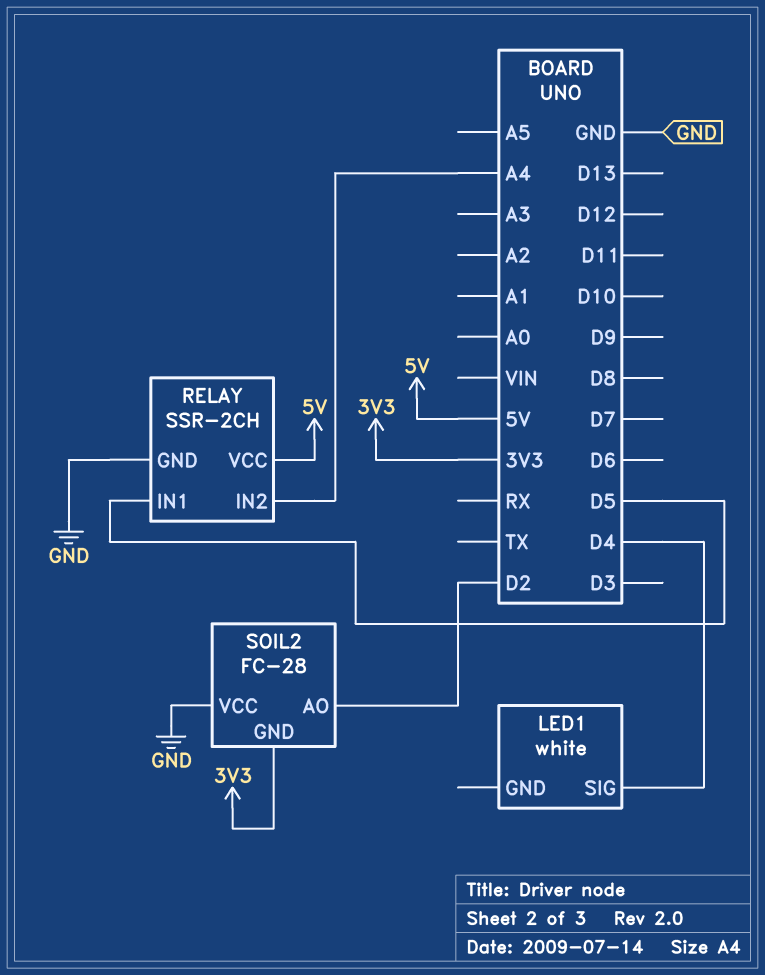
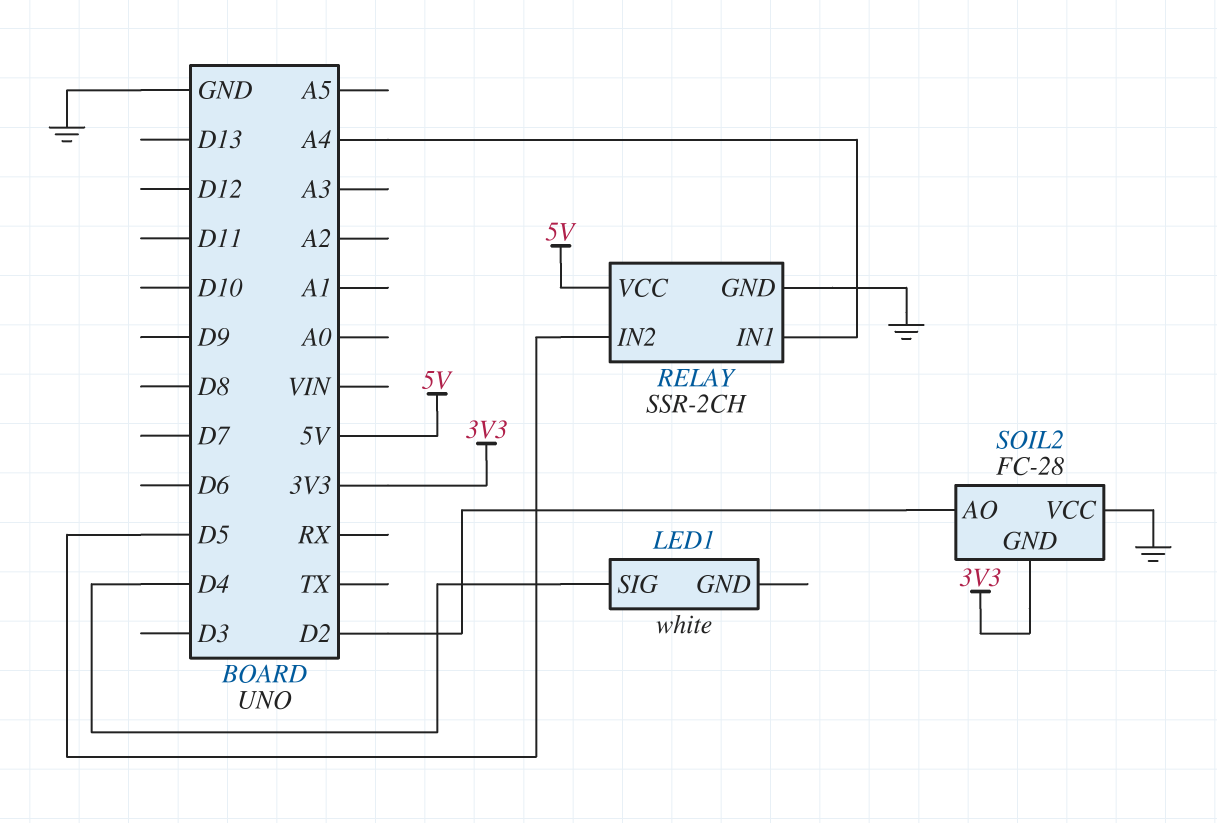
RELAY pin IN1: D5 -> A4
RELAY pin IN2: A4 -> D5

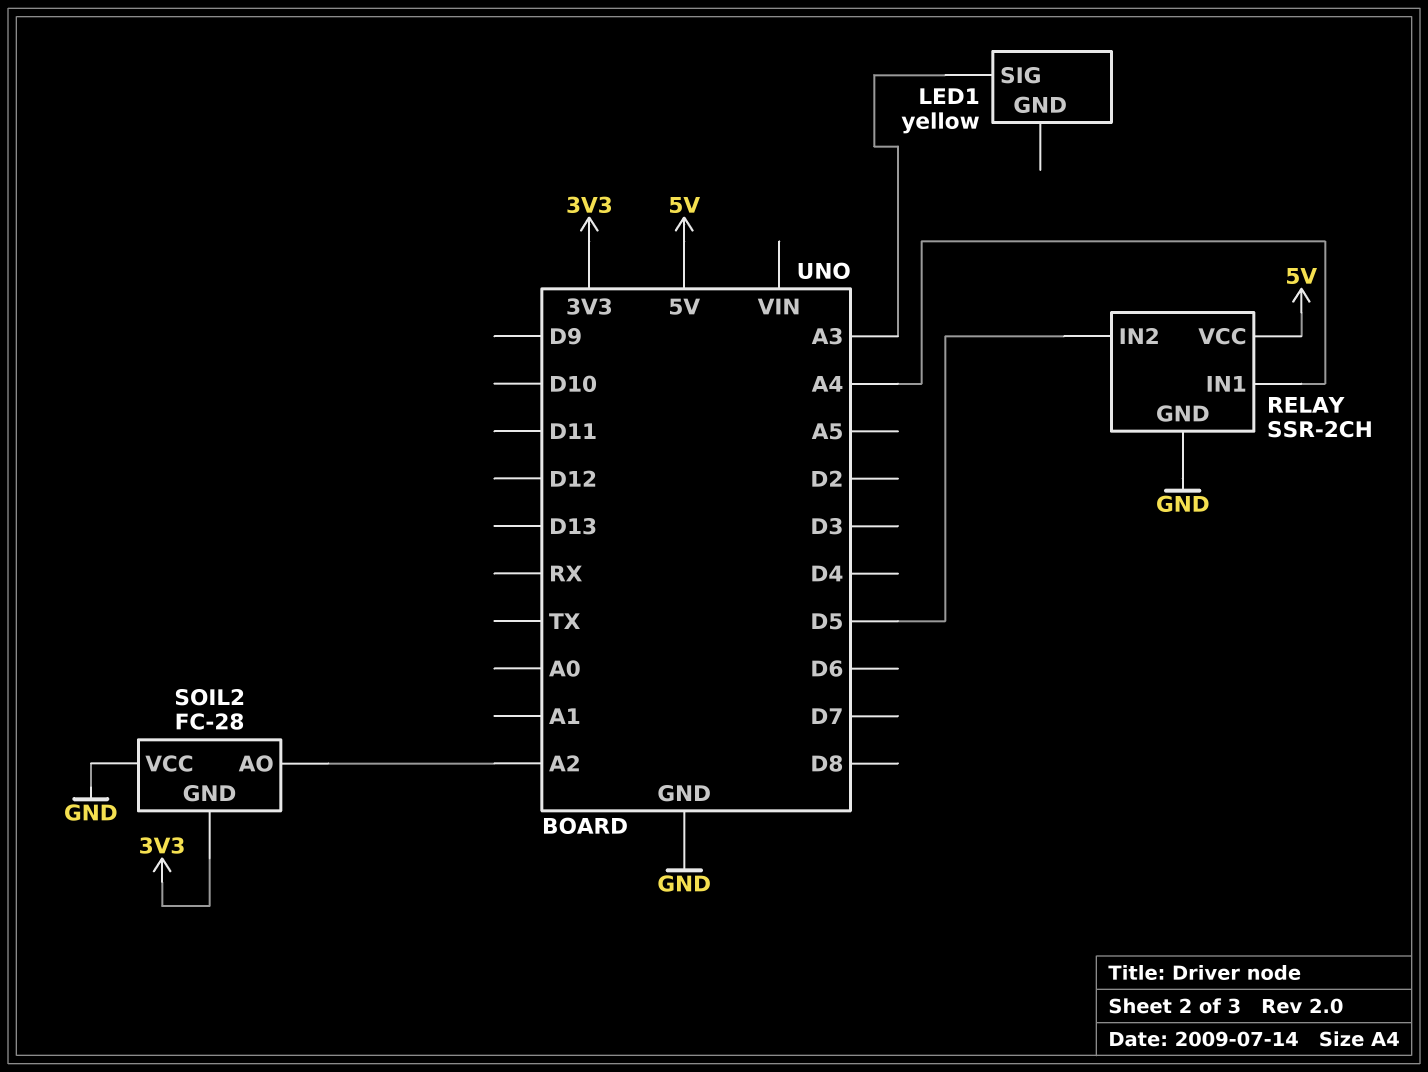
LED1: white -> yellow
LED1 pin SIG: D4 -> A3
SOIL2 pin AO: D2 -> A2

